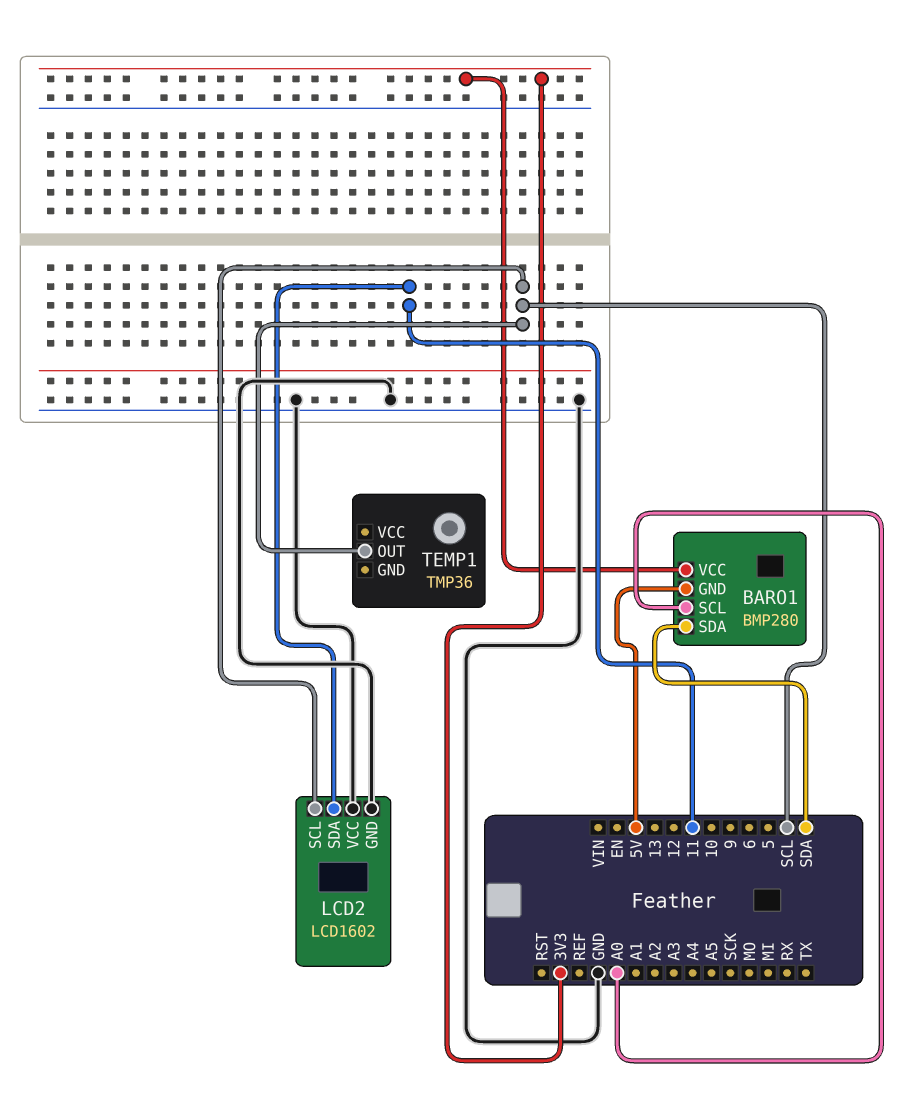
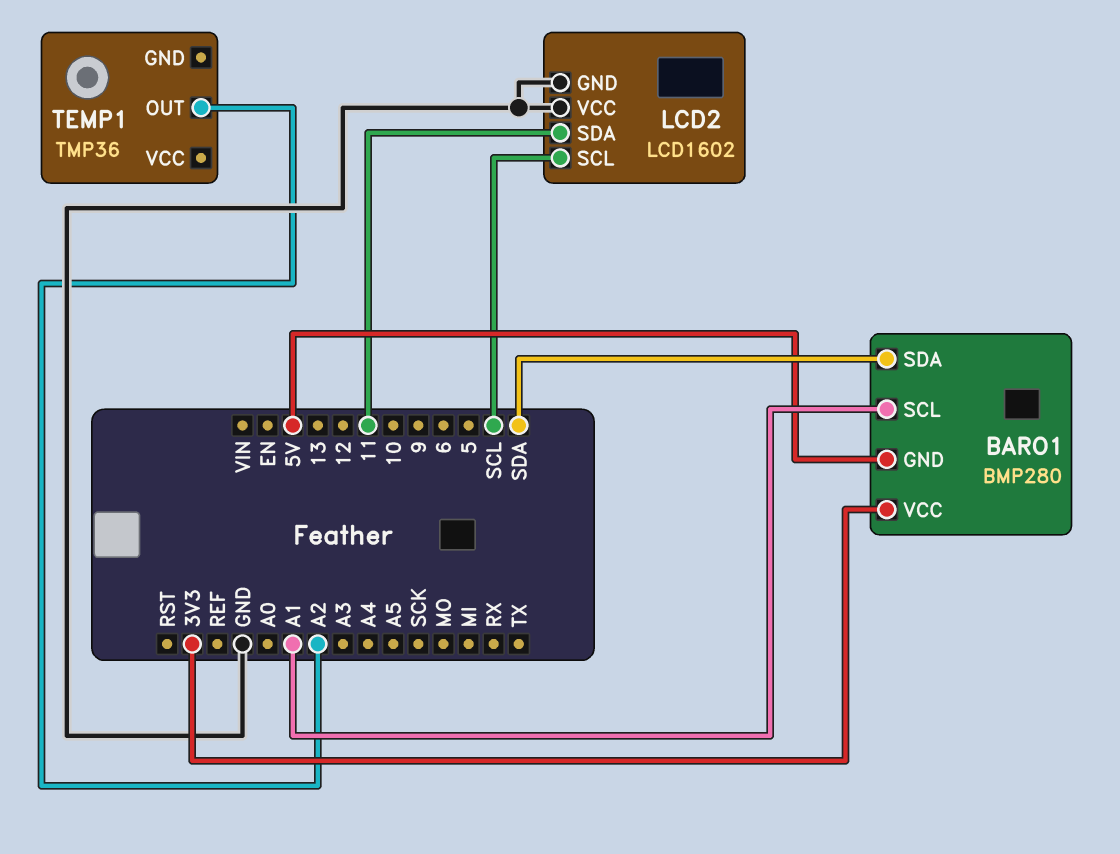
BARO1 pin SCL: A0 -> A1
TEMP1 pin OUT: SCL -> A2

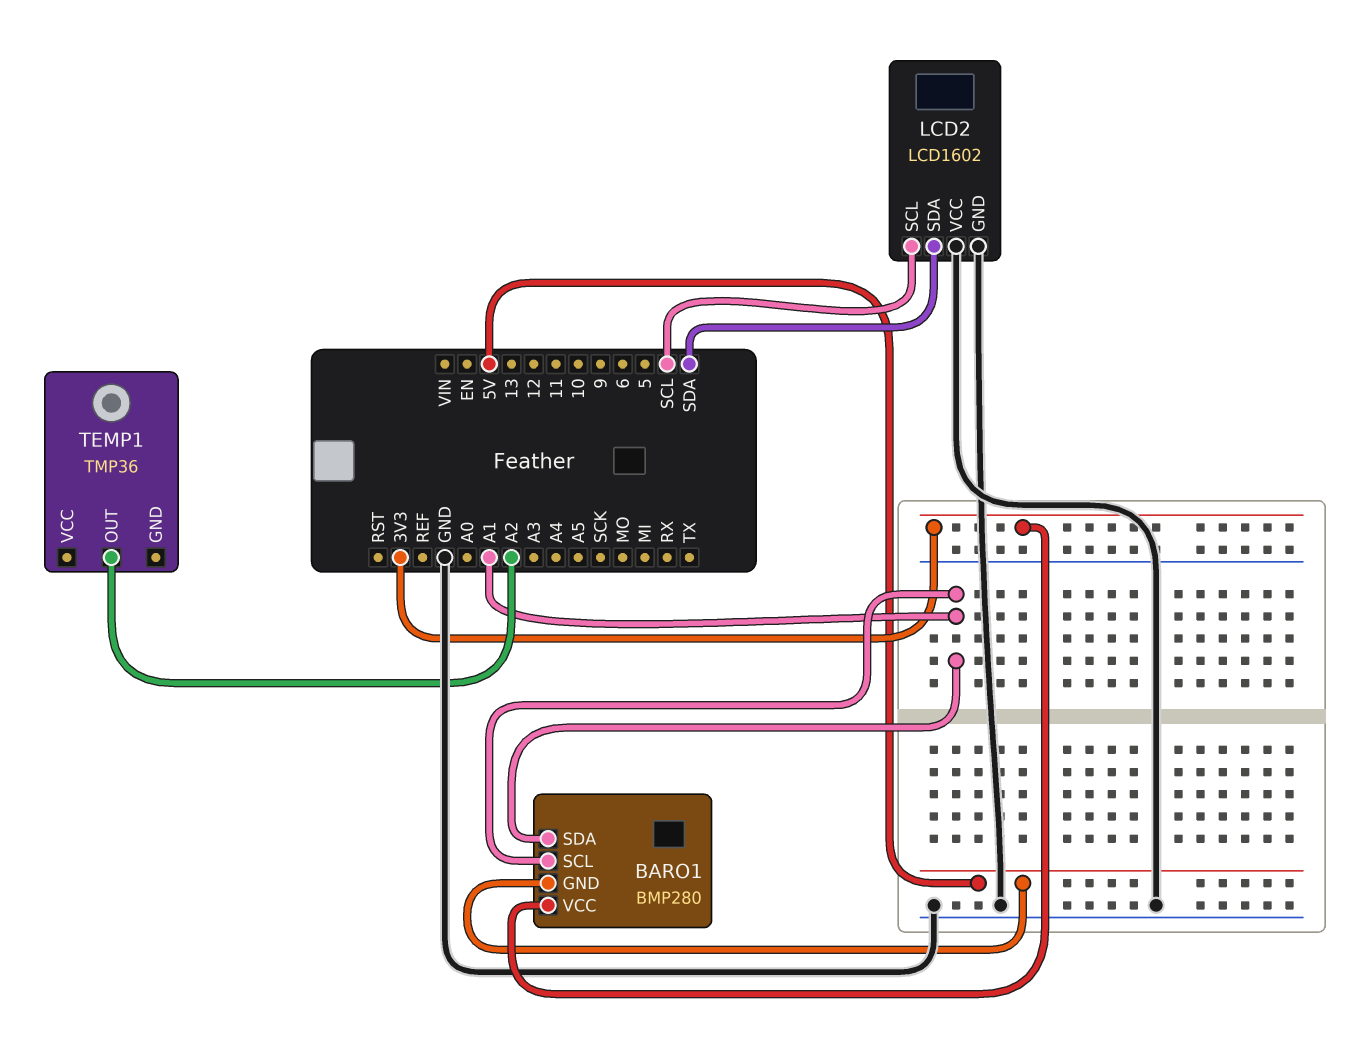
BARO1 pin SDA: SDA -> A1
LCD2 pin SDA: 11 -> SDA

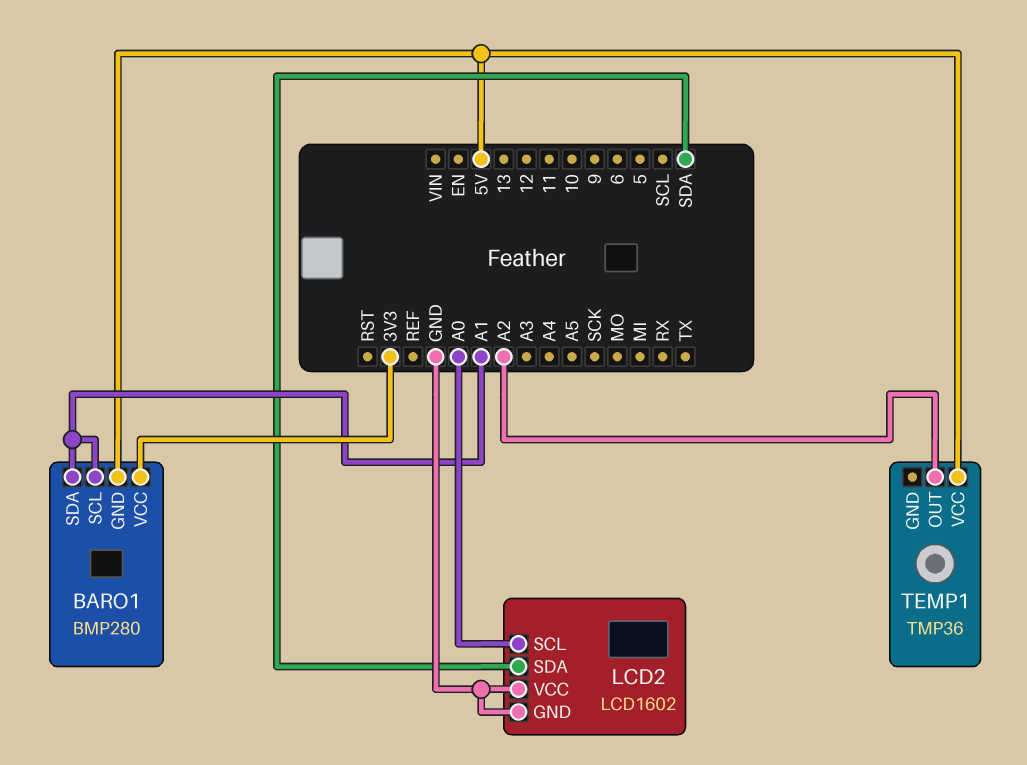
LCD2 pin SCL: SCL -> A0
TEMP1 pin VCC: none -> 5V

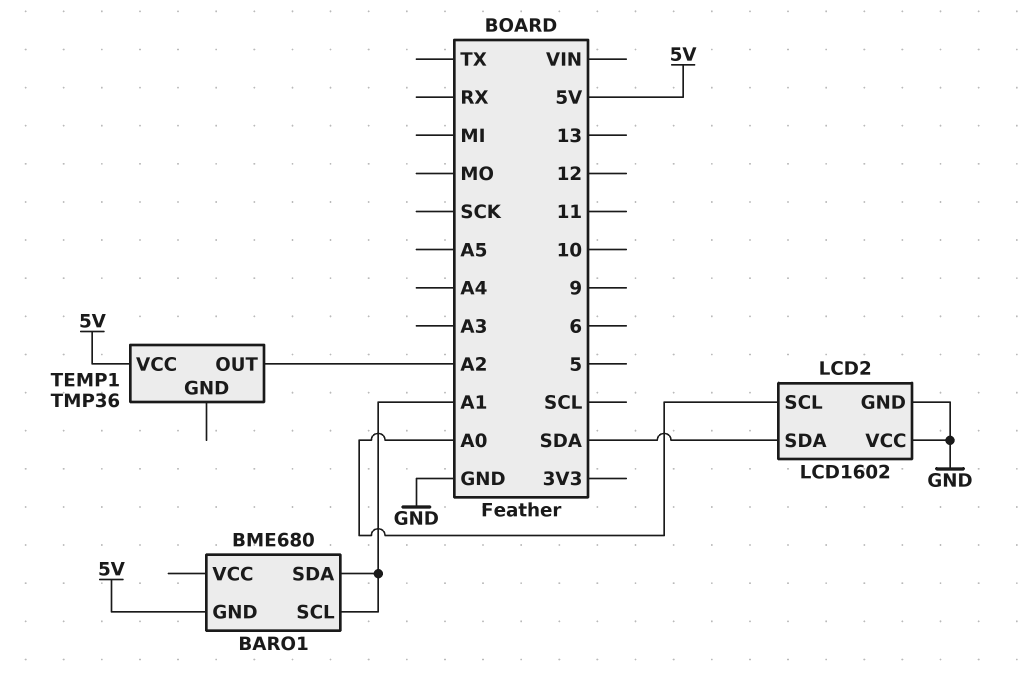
BARO1: BMP280 -> BME680
BARO1 pin VCC: 3V3 -> none

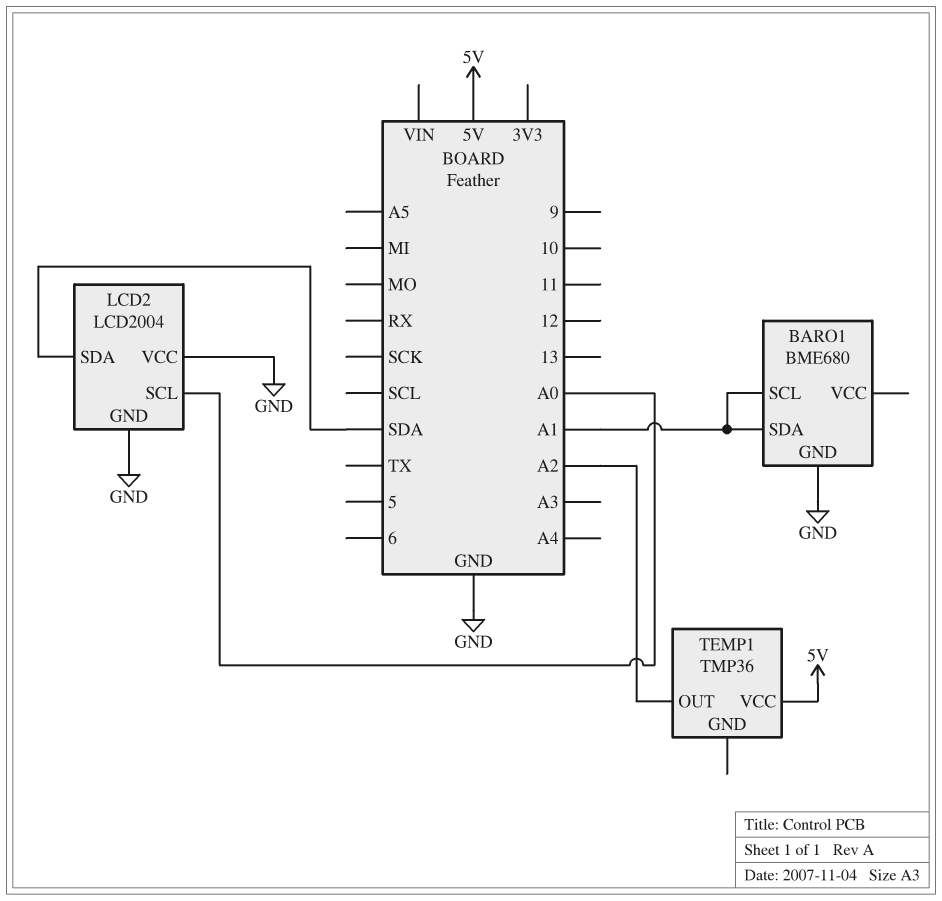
BARO1 pin GND: 5V -> GND
LCD2: LCD1602 -> LCD2004

